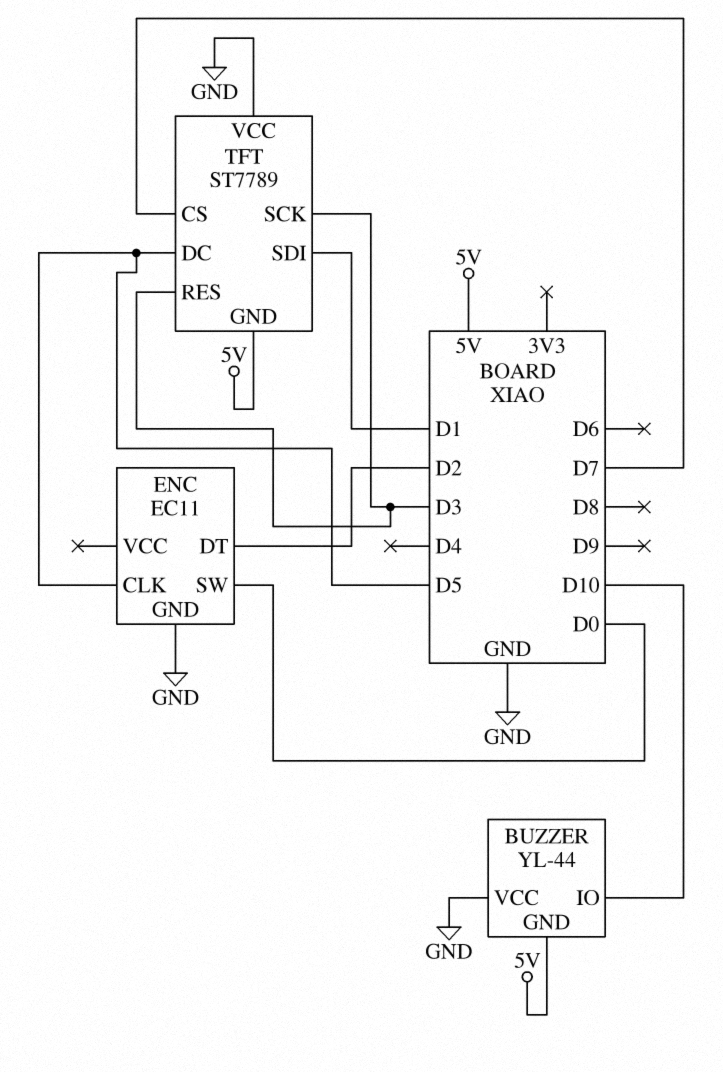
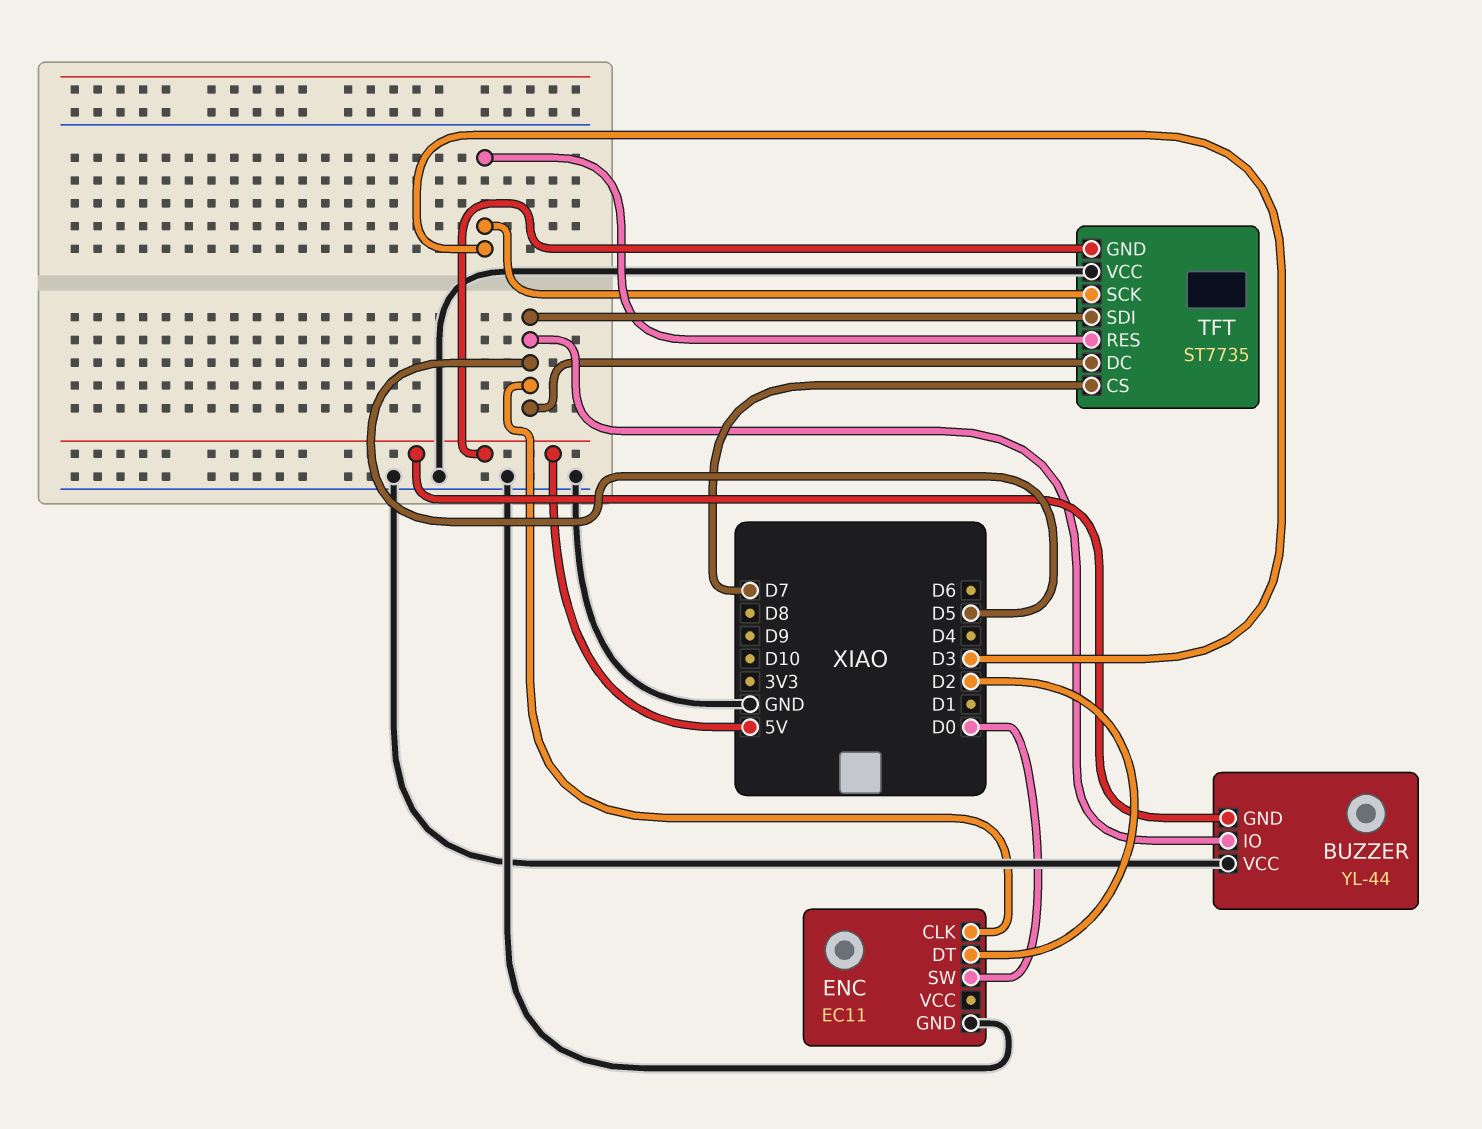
BUZZER pin IO: D10 -> D5
TFT: ST7789 -> ST7735
TFT pin SDI: D1 -> D5

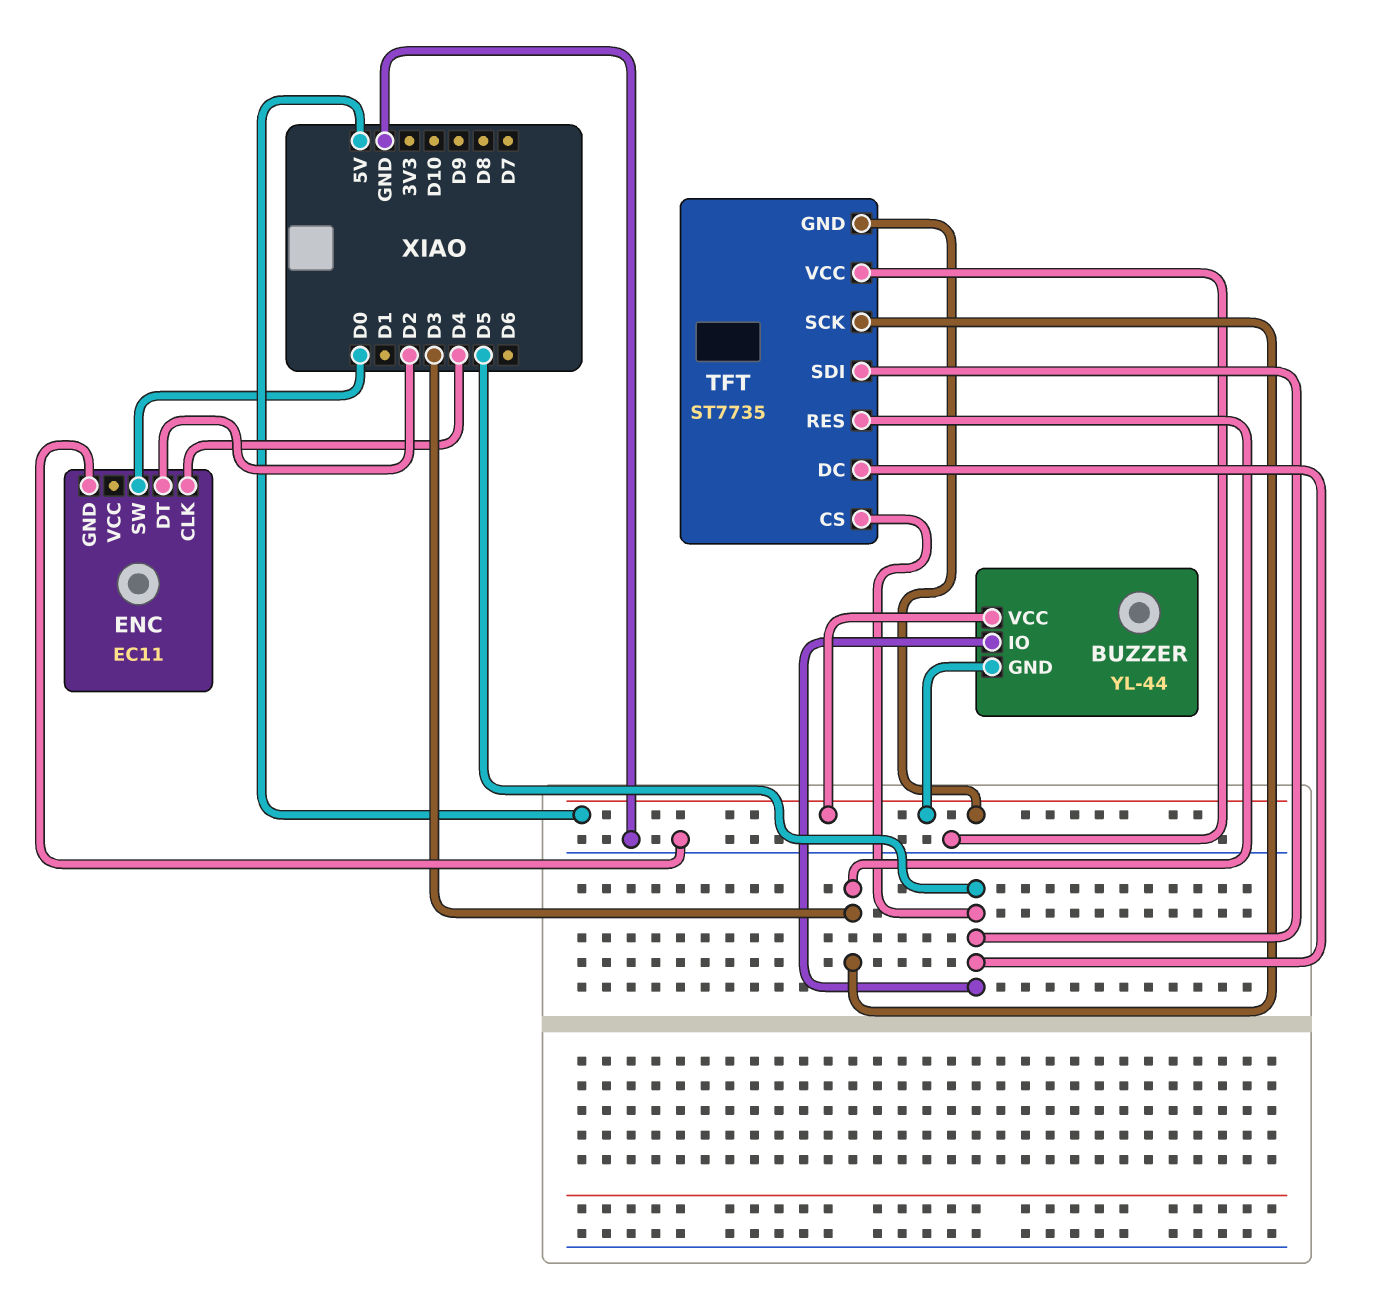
BUZZER pin VCC: GND -> 5V
ENC pin CLK: D5 -> D4
TFT pin CS: D7 -> D5

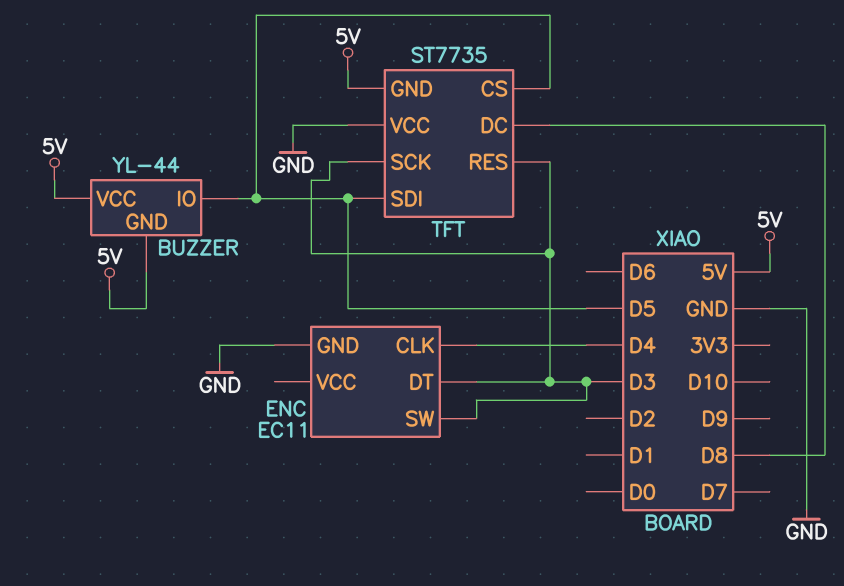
ENC pin DT: D2 -> D3
ENC pin SW: D0 -> D3
TFT pin DC: D5 -> D8

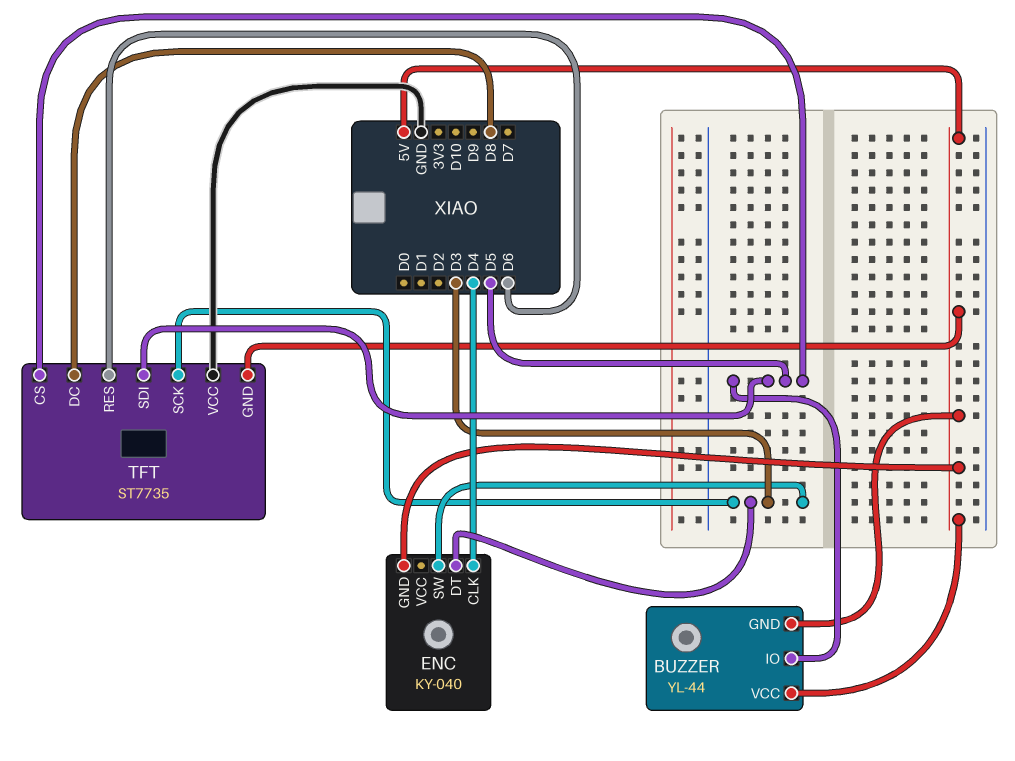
ENC: EC11 -> KY-040
ENC pin GND: GND -> 5V
TFT pin RES: D3 -> D6

